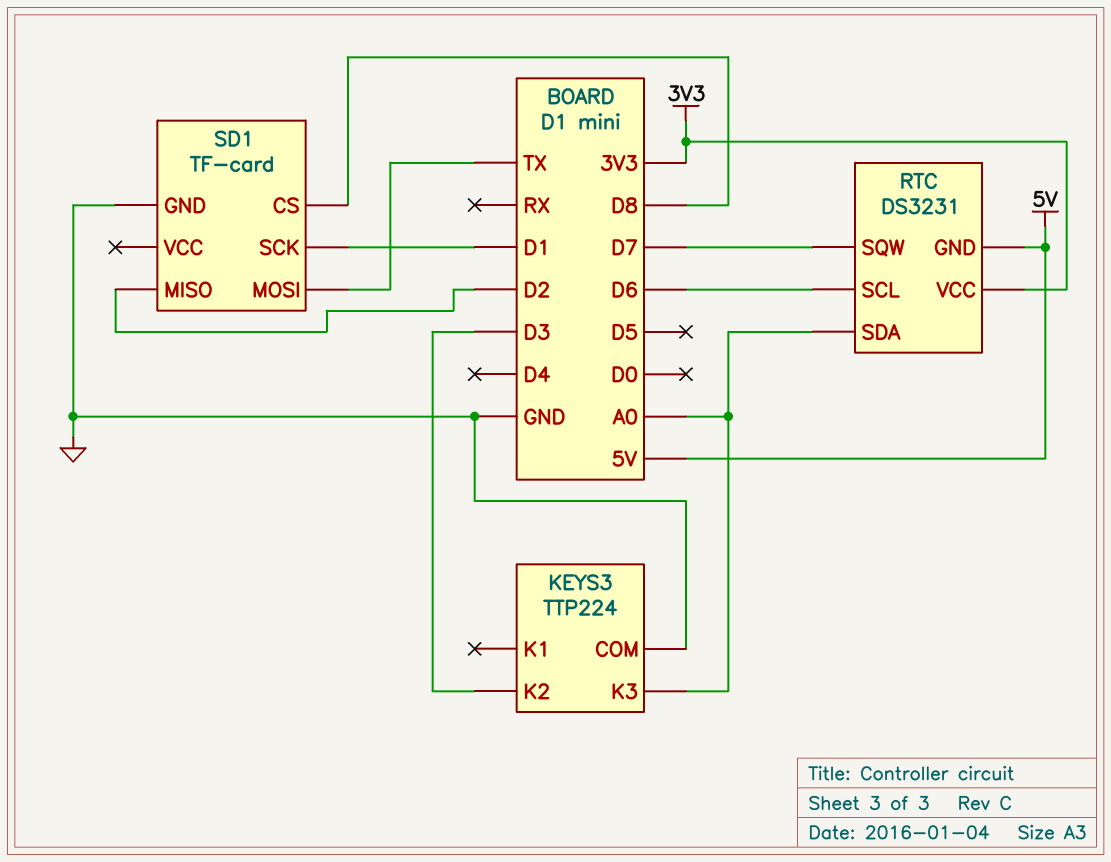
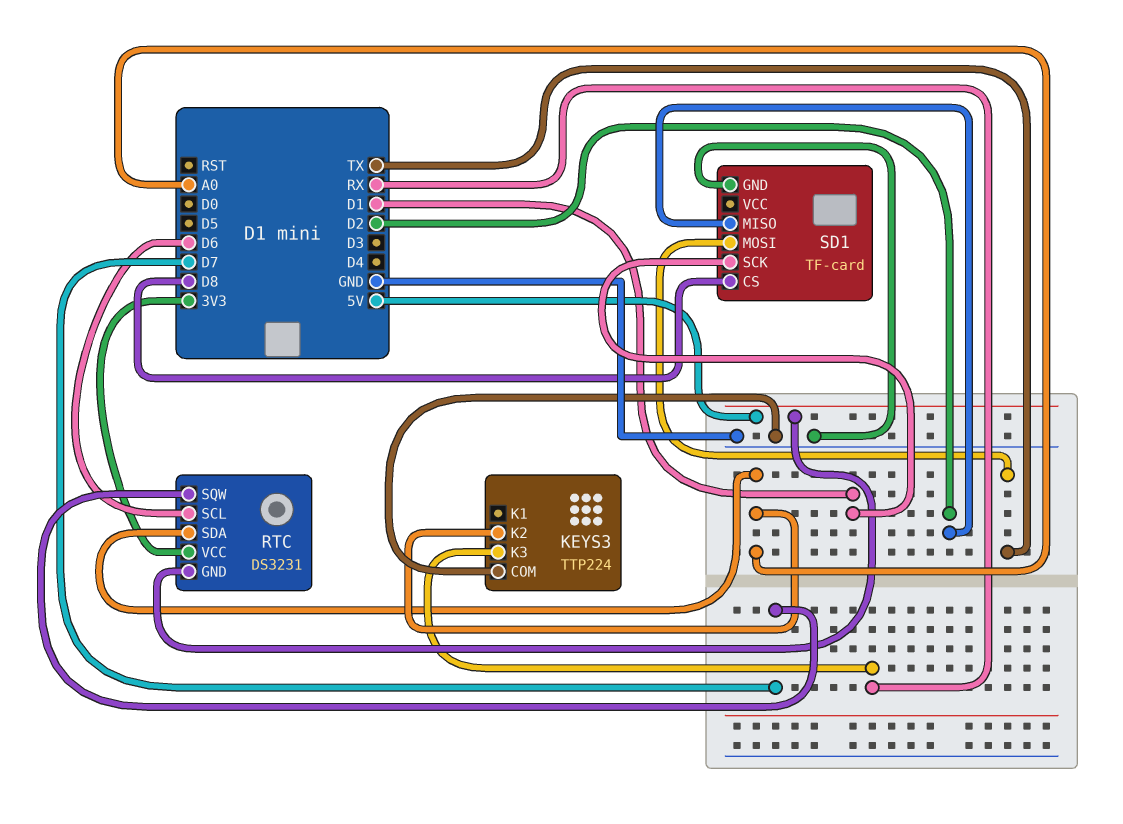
KEYS3 pin K2: D3 -> A0
KEYS3 pin K3: A0 -> RX

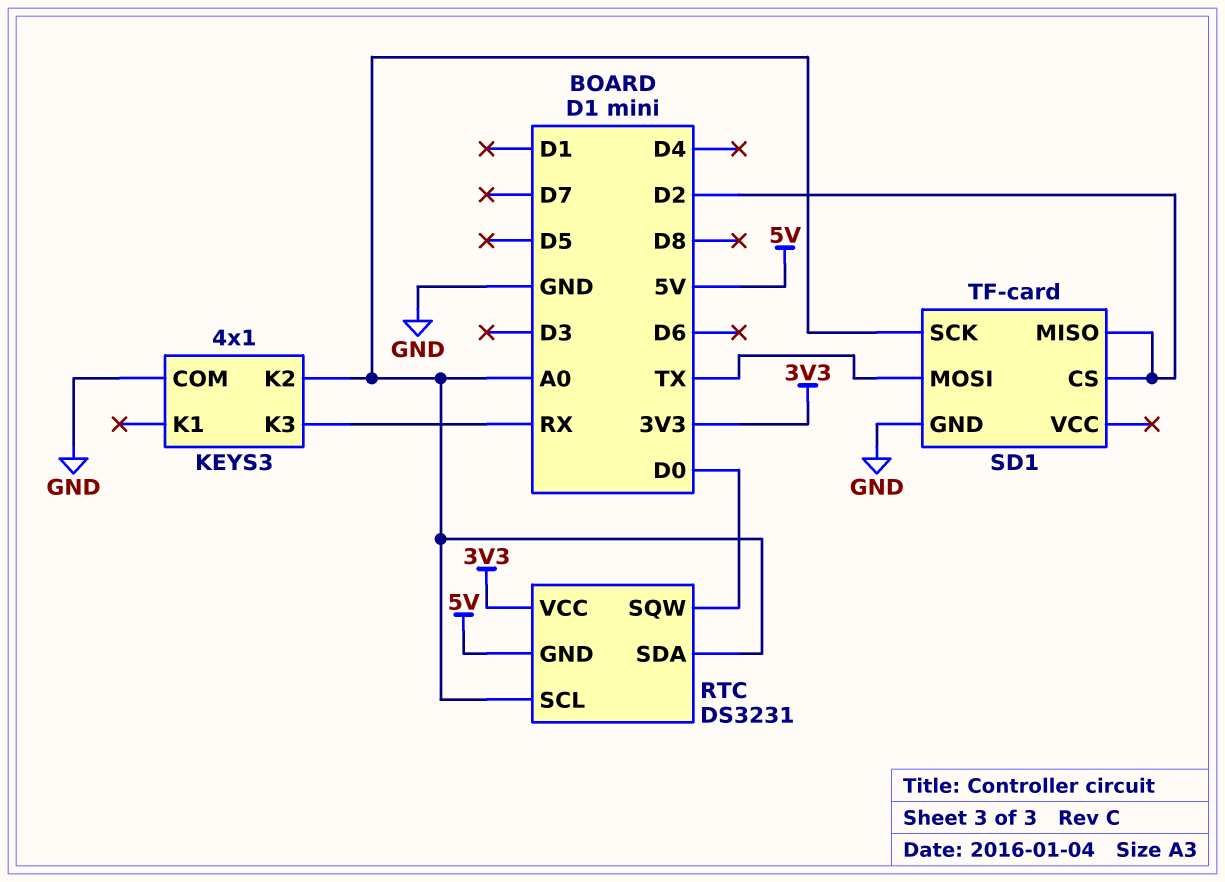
KEYS3: TTP224 -> 4x1
RTC pin SCL: D6 -> A0
RTC pin SQW: D7 -> D0
SD1 pin CS: D8 -> D2
SD1 pin SCK: D1 -> A0

